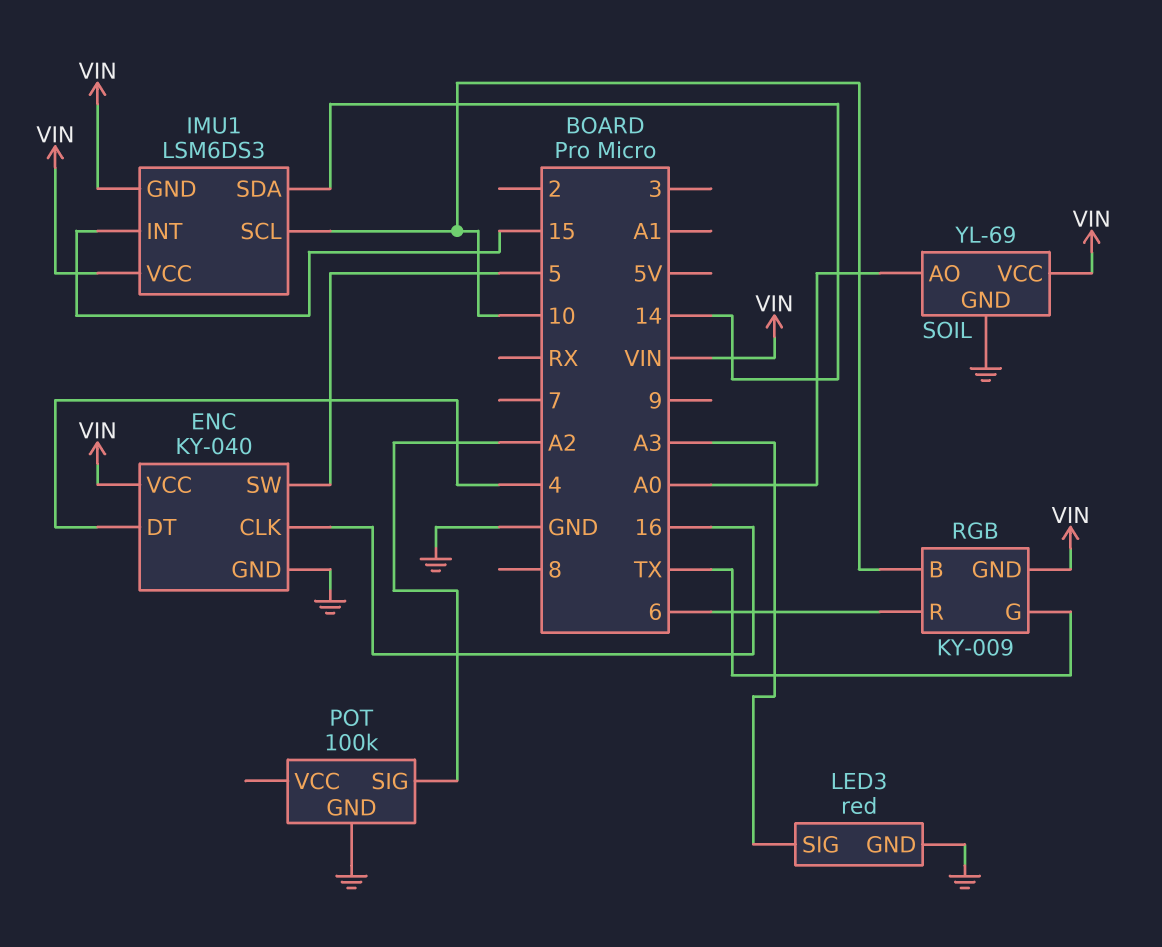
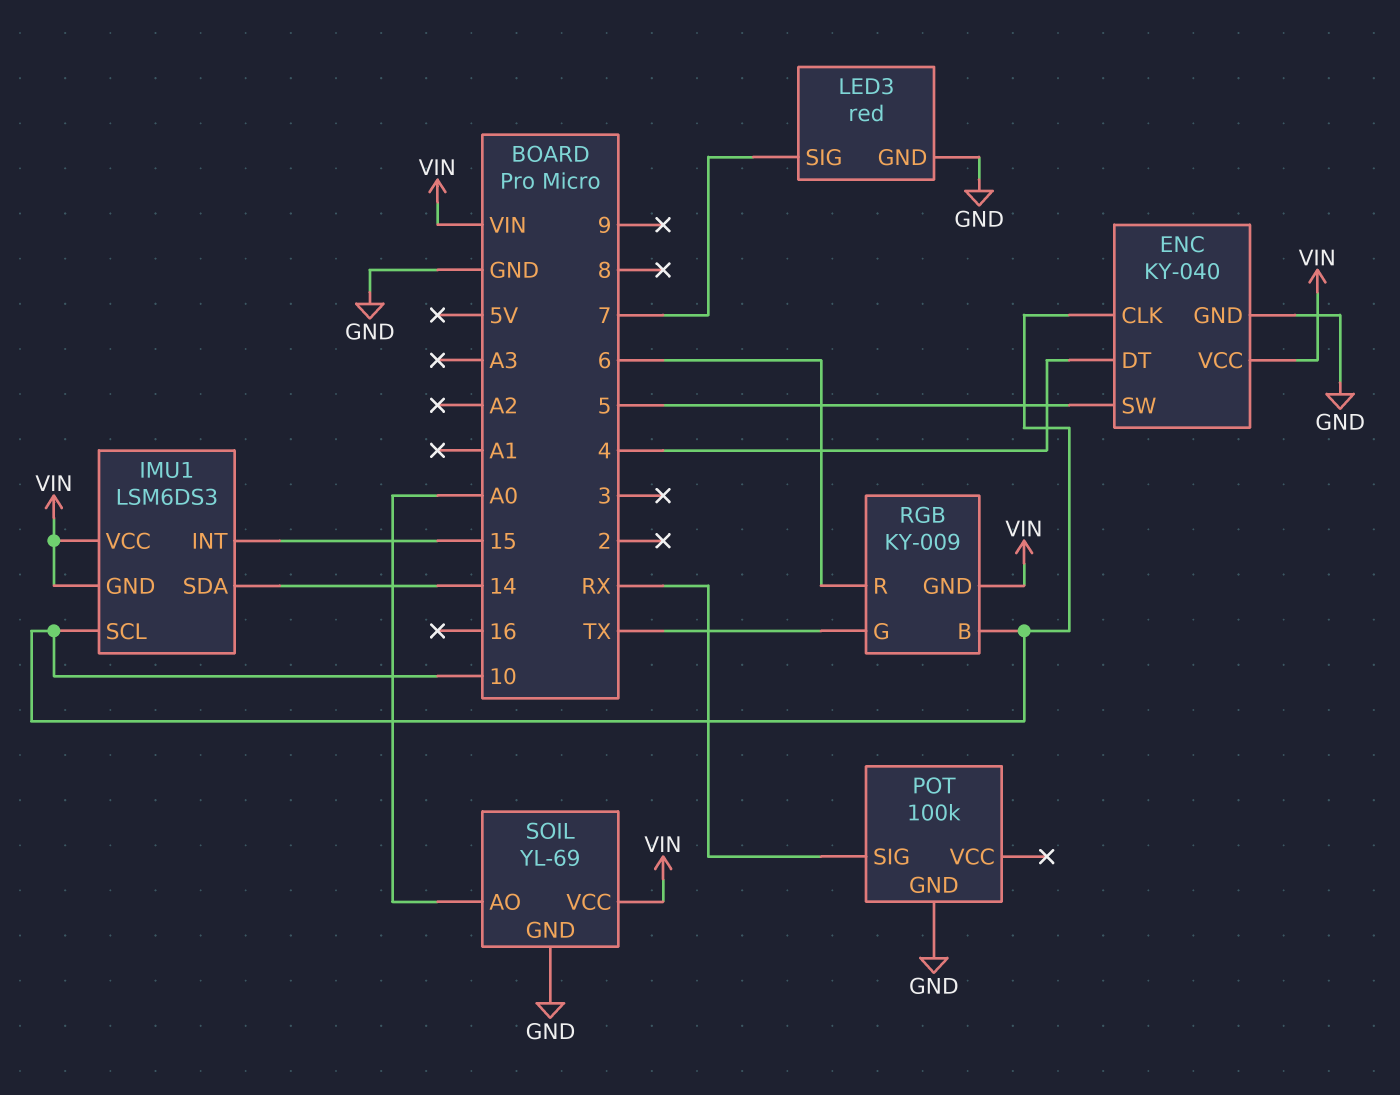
ENC pin CLK: 16 -> 10
LED3 pin SIG: A3 -> 7
POT pin SIG: A2 -> RX

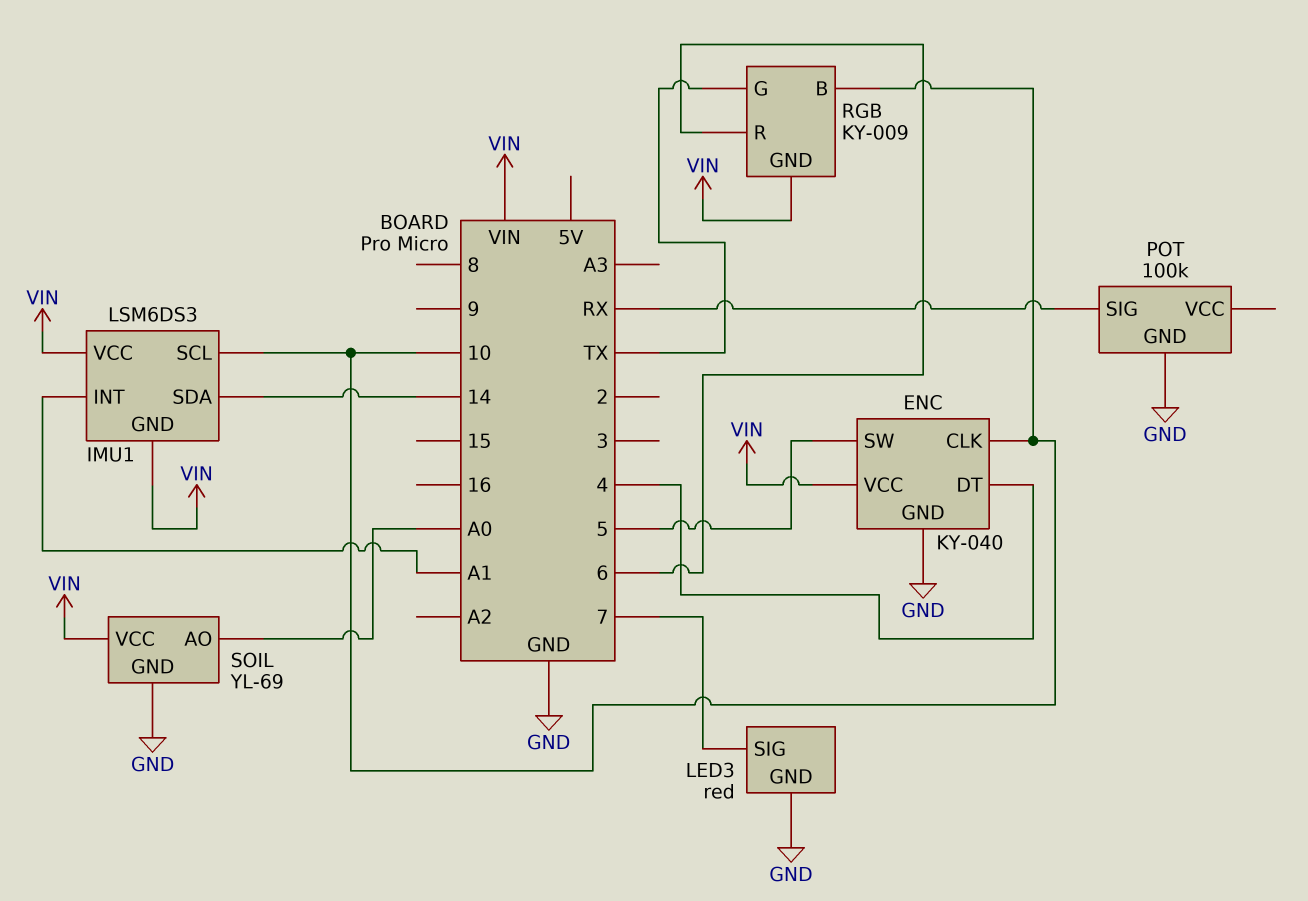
IMU1 pin INT: 15 -> A1

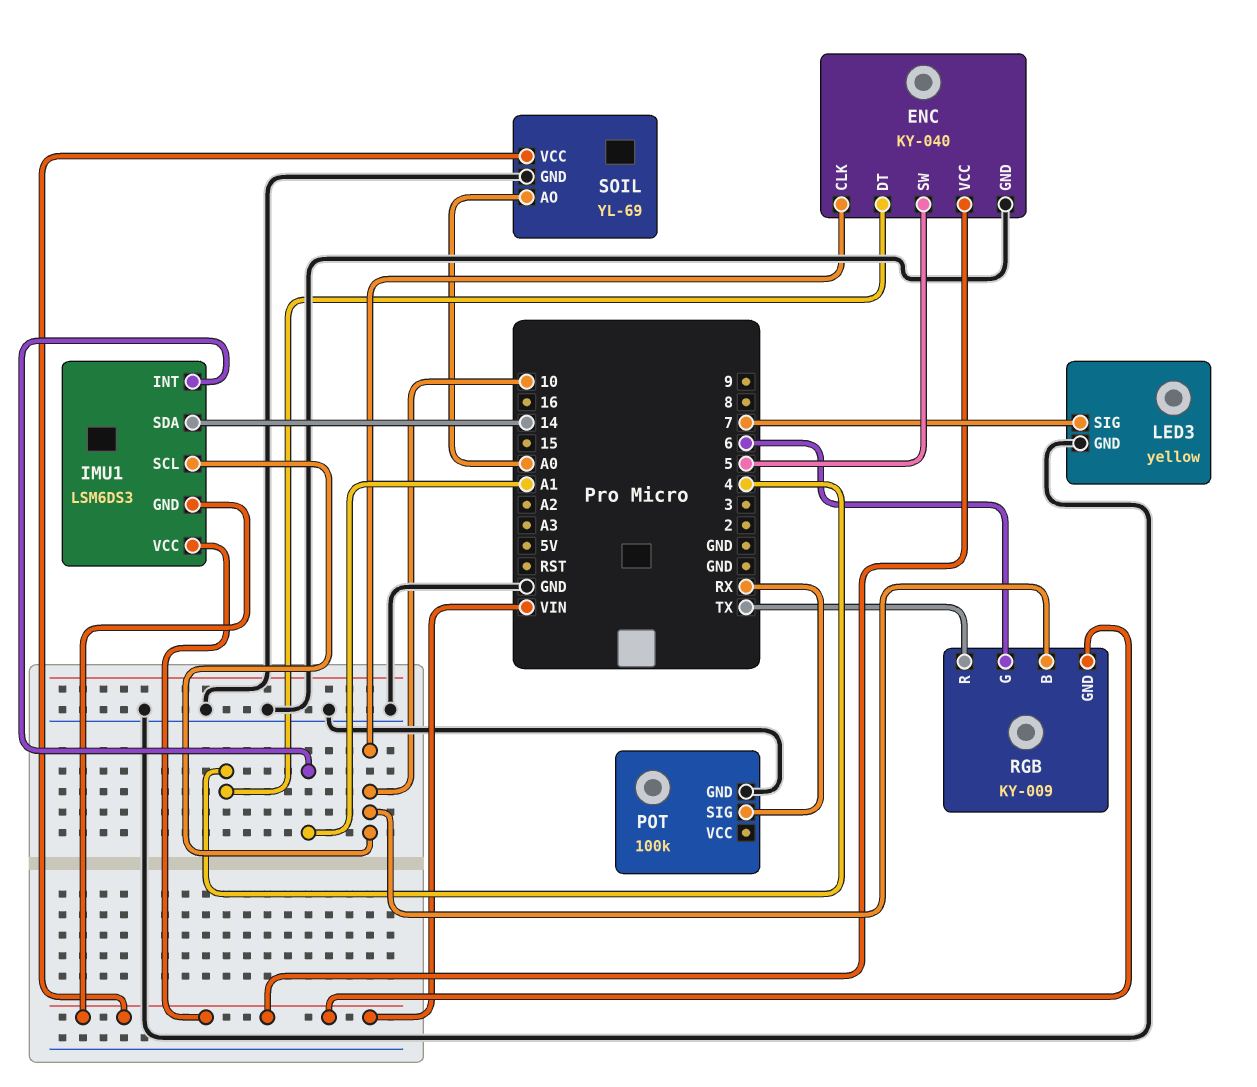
LED3: red -> yellow
RGB pin G: TX -> 6
RGB pin R: 6 -> TX

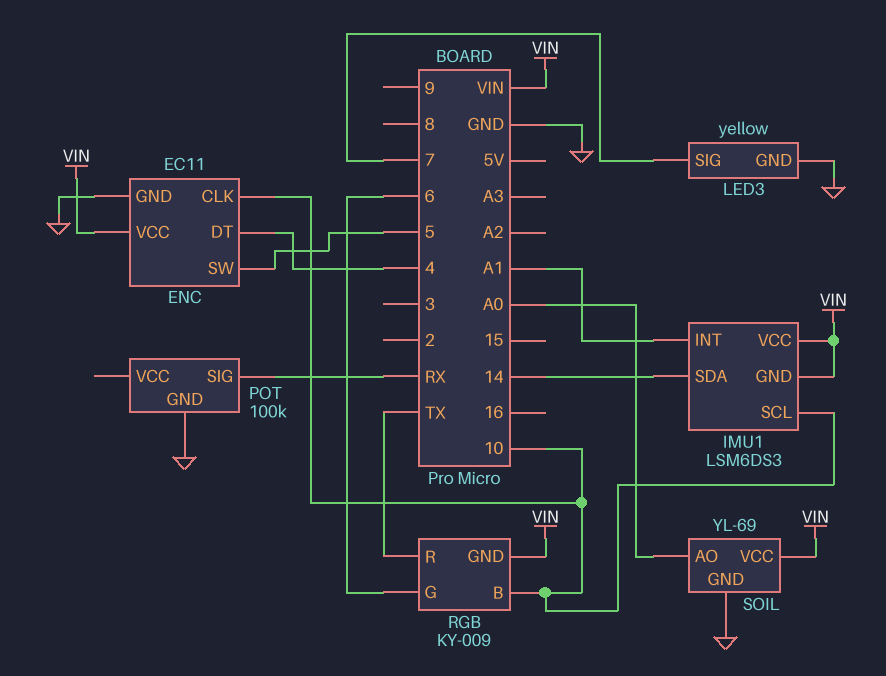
ENC: KY-040 -> EC11

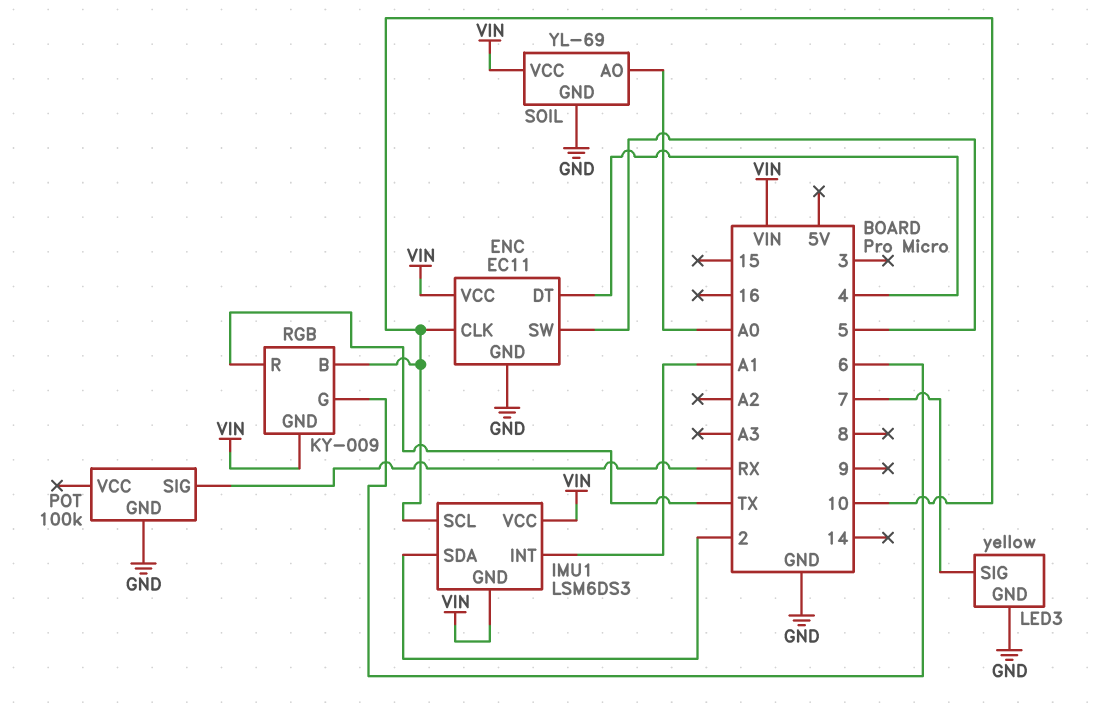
IMU1 pin SDA: 14 -> 2

